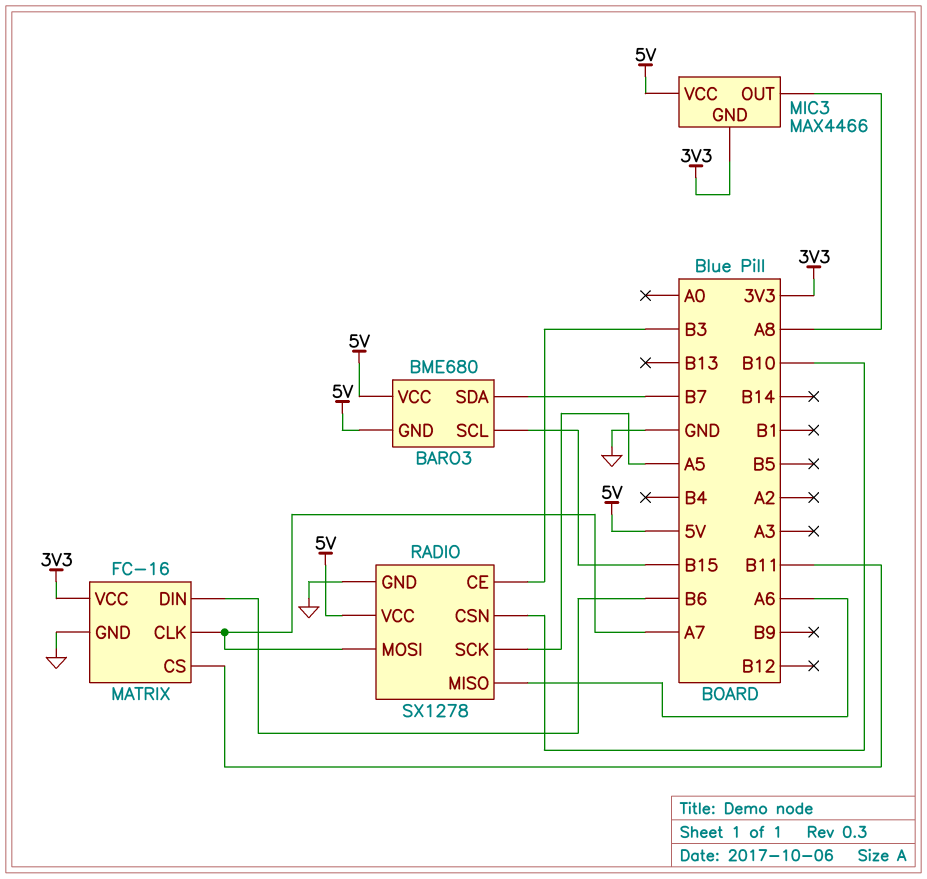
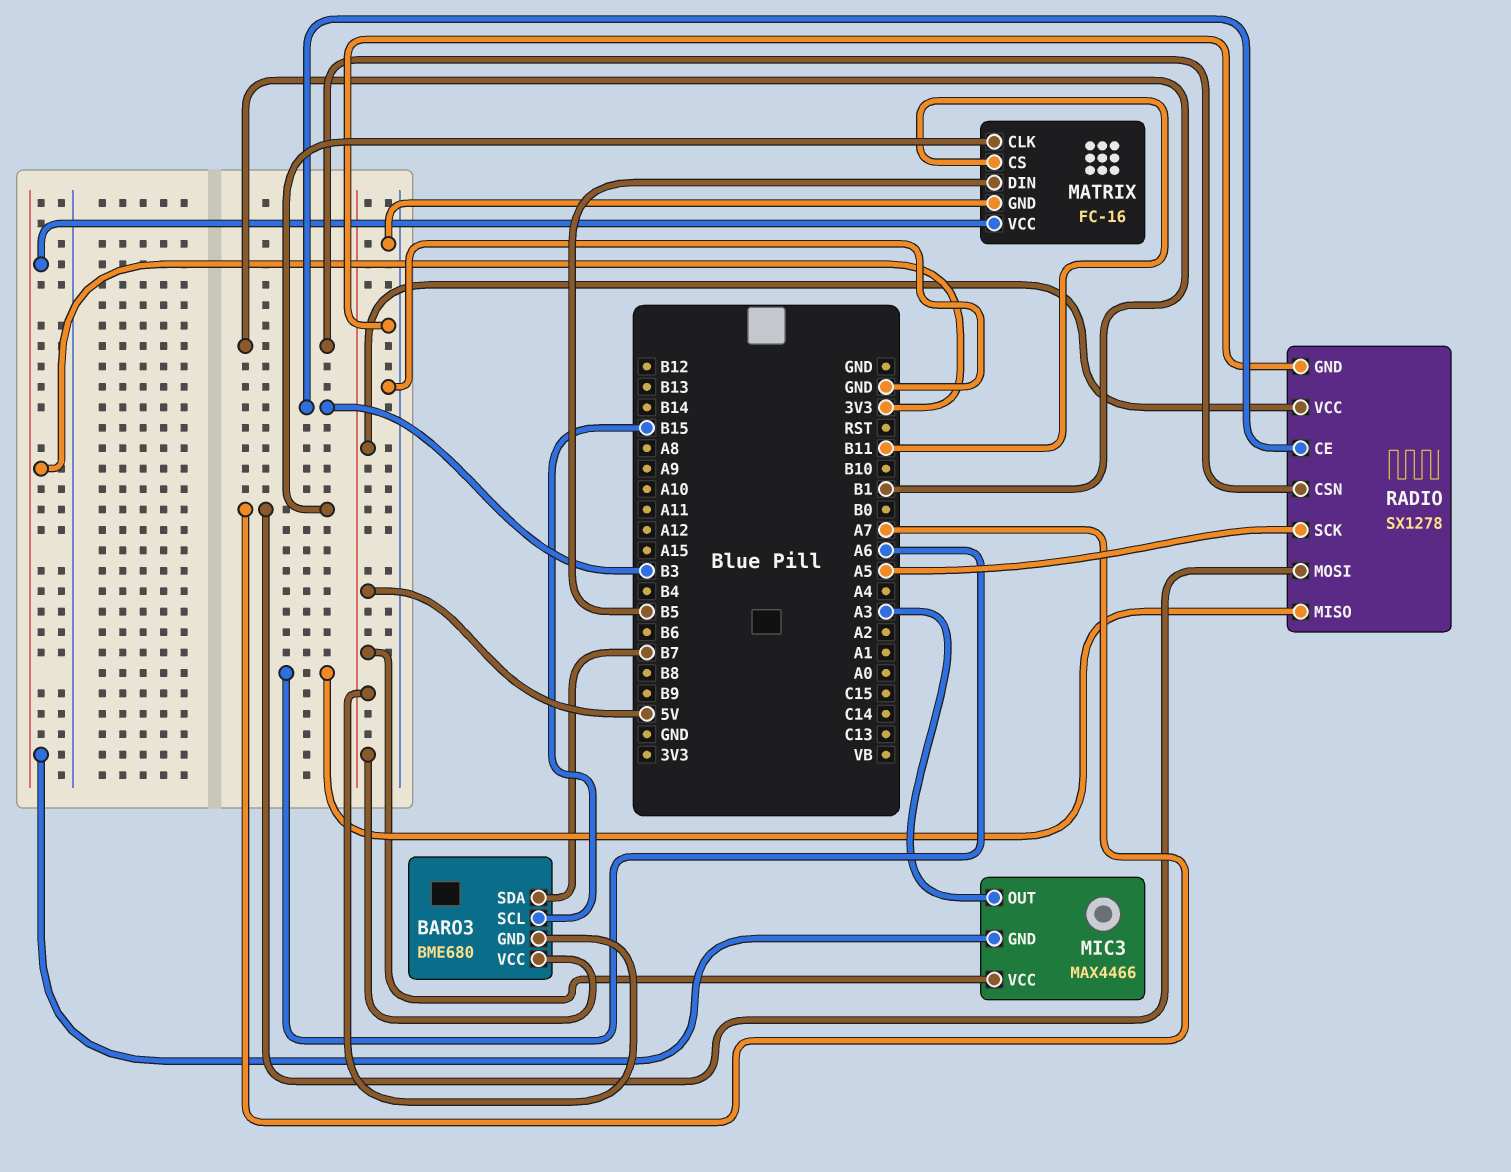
MATRIX pin DIN: B6 -> B5
MIC3 pin OUT: A8 -> A3
RADIO pin CSN: B10 -> B1

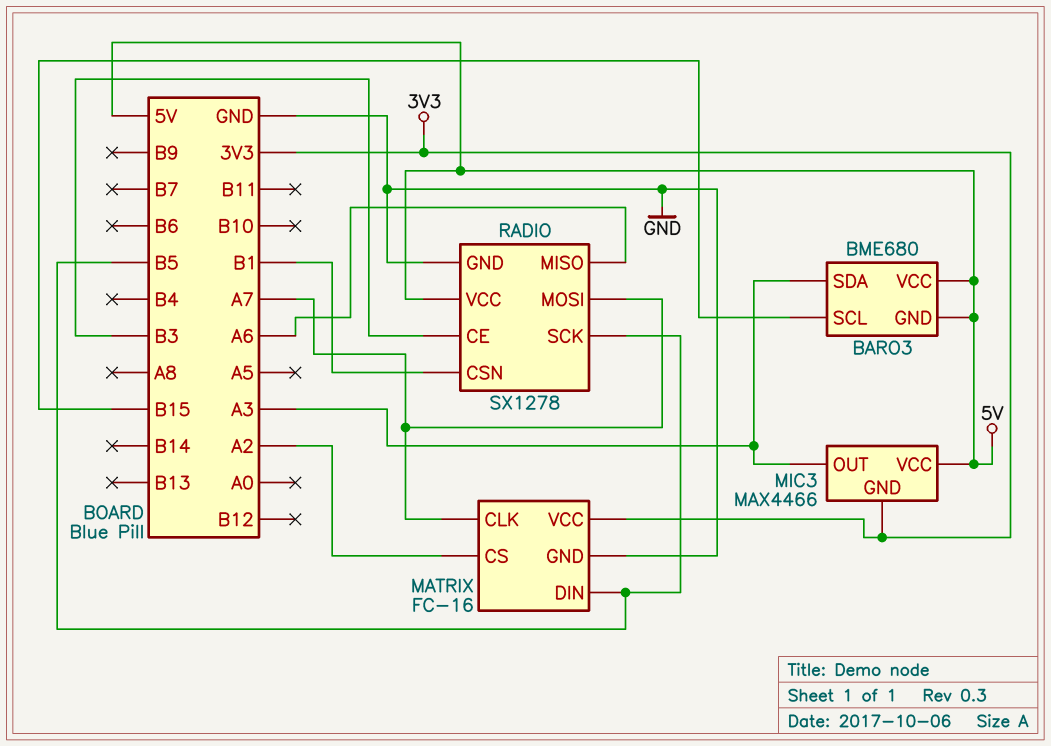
BARO3 pin SDA: B7 -> A3
MATRIX pin CS: B11 -> A2
RADIO pin SCK: A5 -> B5

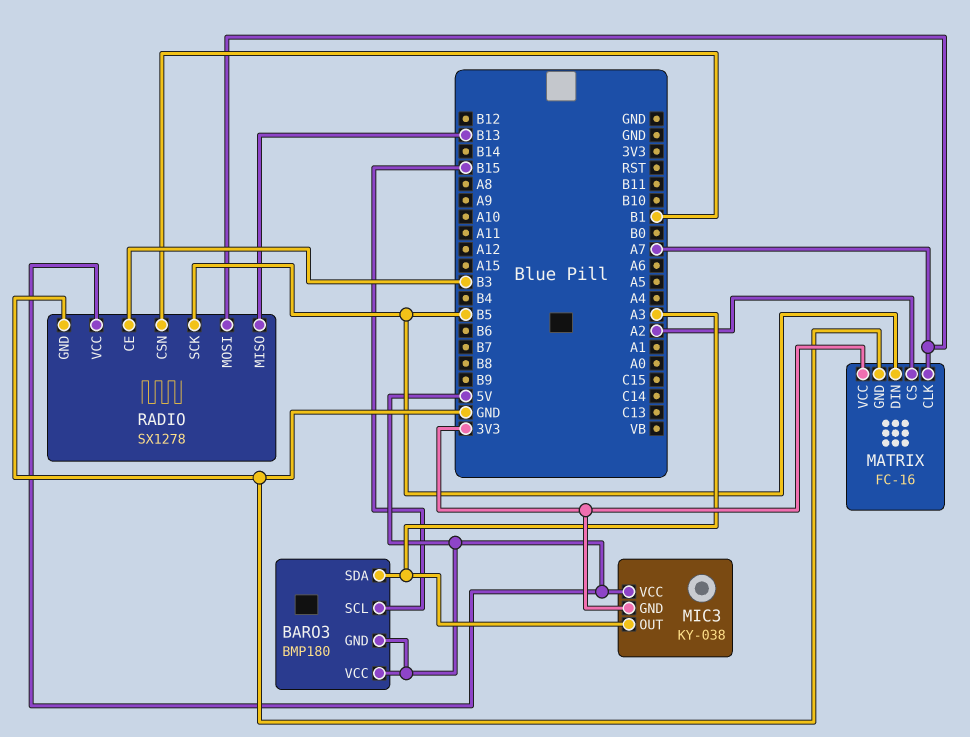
BARO3: BME680 -> BMP180
MIC3: MAX4466 -> KY-038
RADIO pin MISO: A6 -> B13

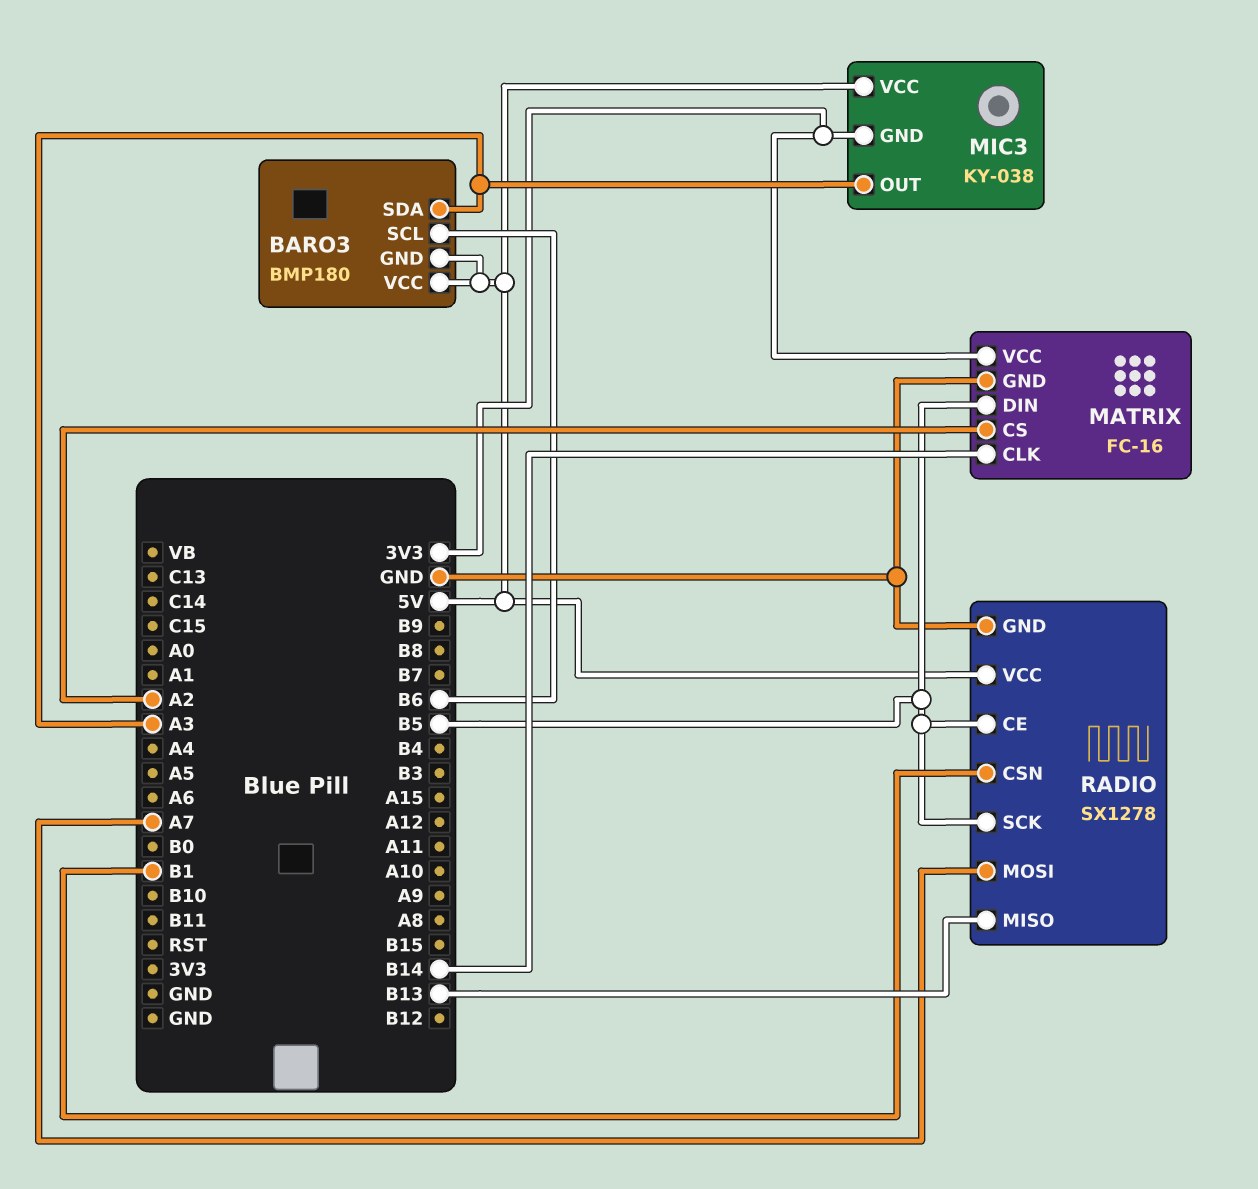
BARO3 pin SCL: B15 -> B6
MATRIX pin CLK: A7 -> B14
RADIO pin CE: B3 -> B5

